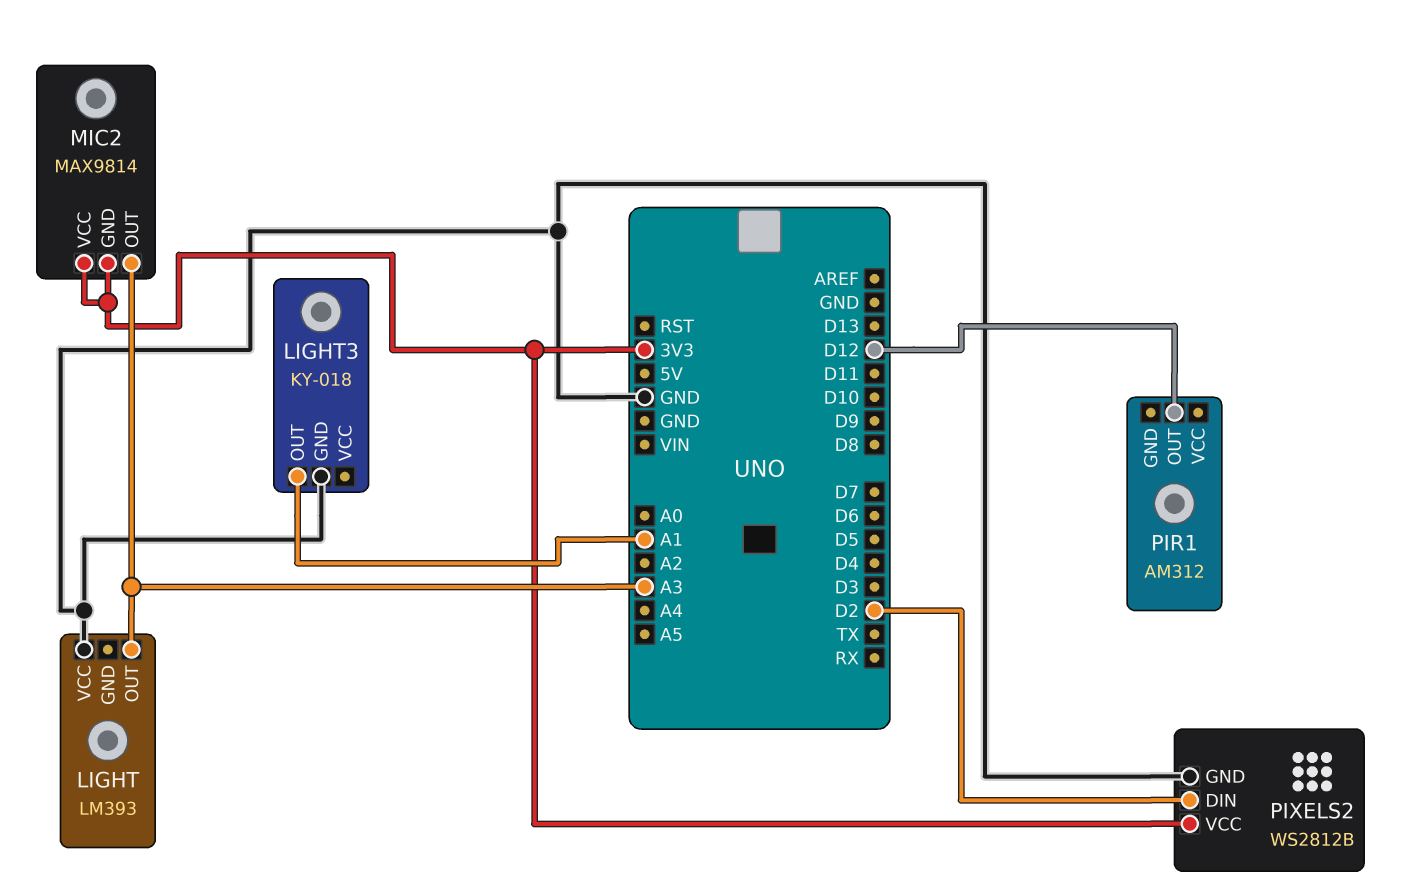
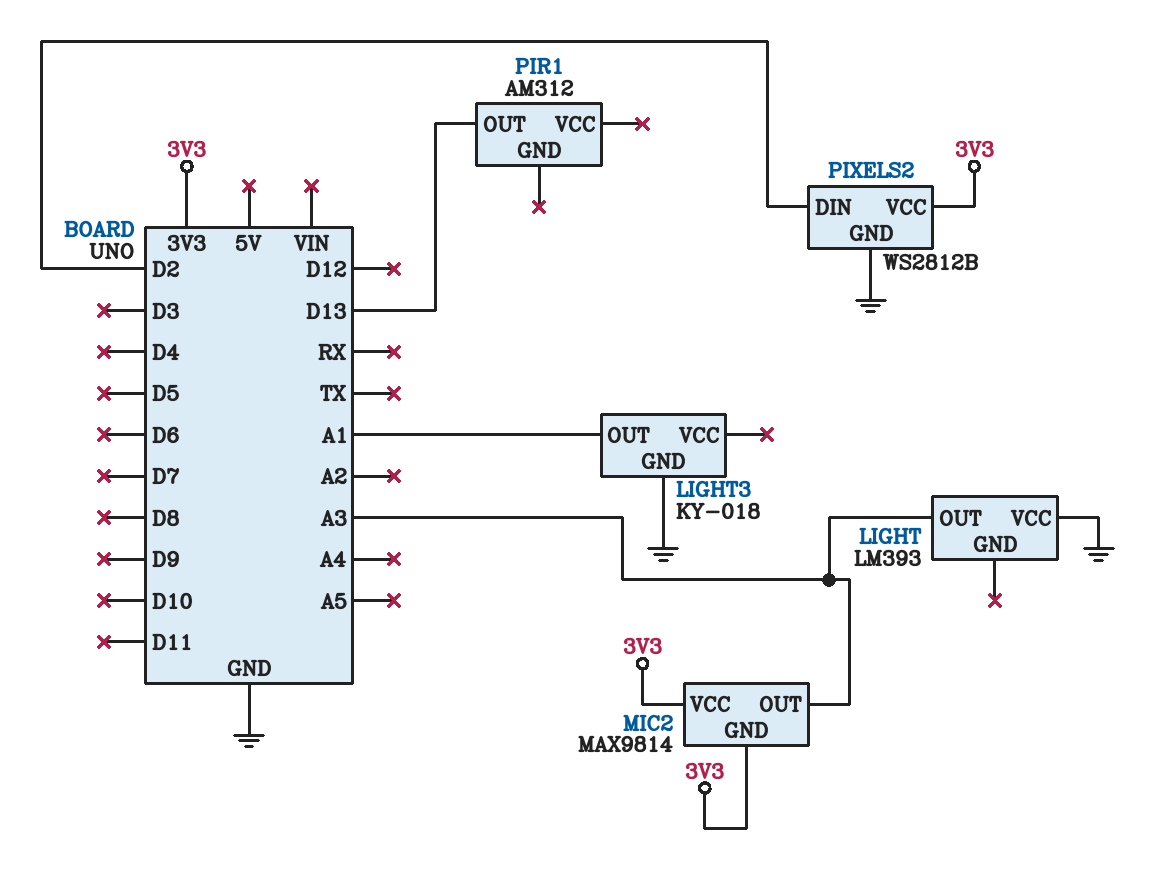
PIR1 pin OUT: D12 -> D13

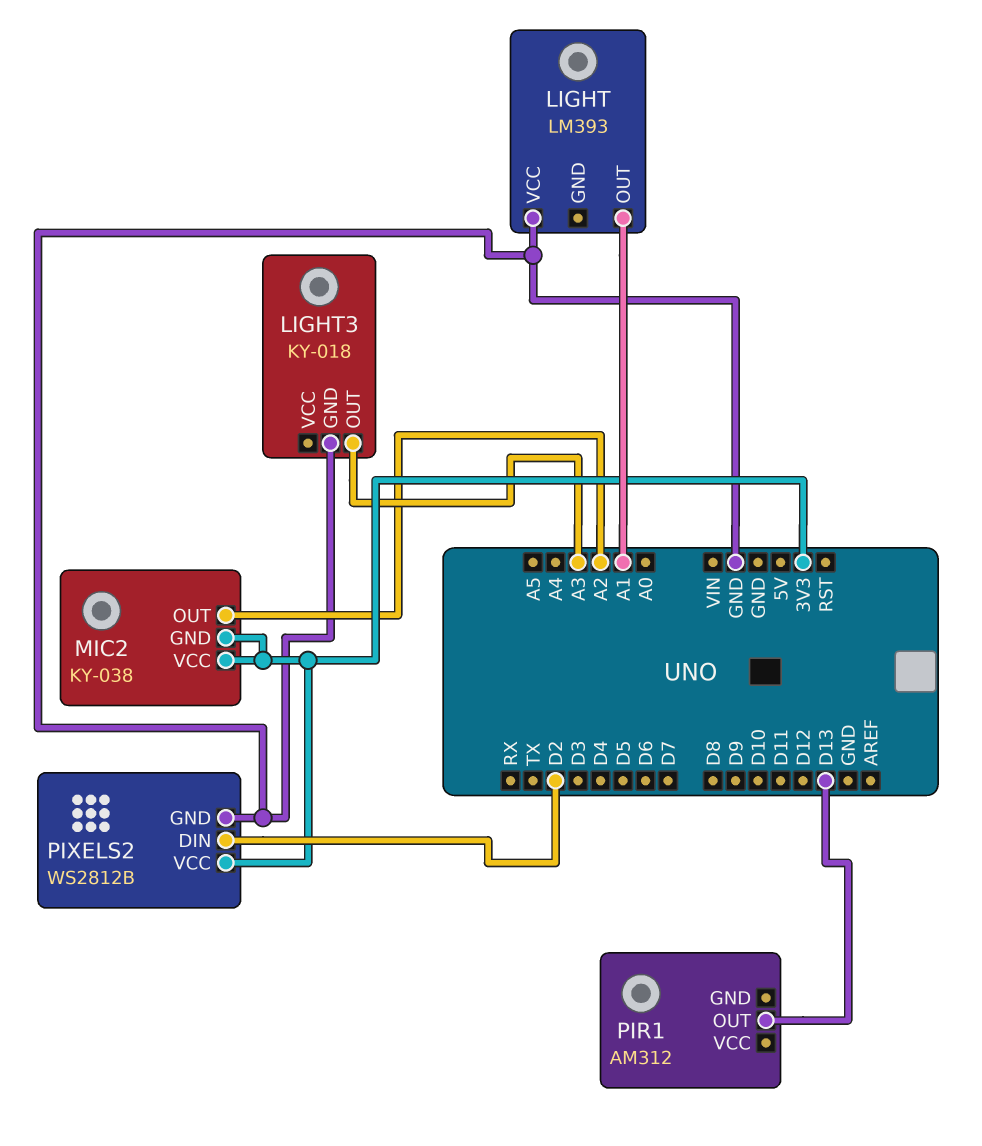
LIGHT pin OUT: A3 -> A1
LIGHT3 pin OUT: A1 -> A3
MIC2: MAX9814 -> KY-038
MIC2 pin OUT: A3 -> A2

